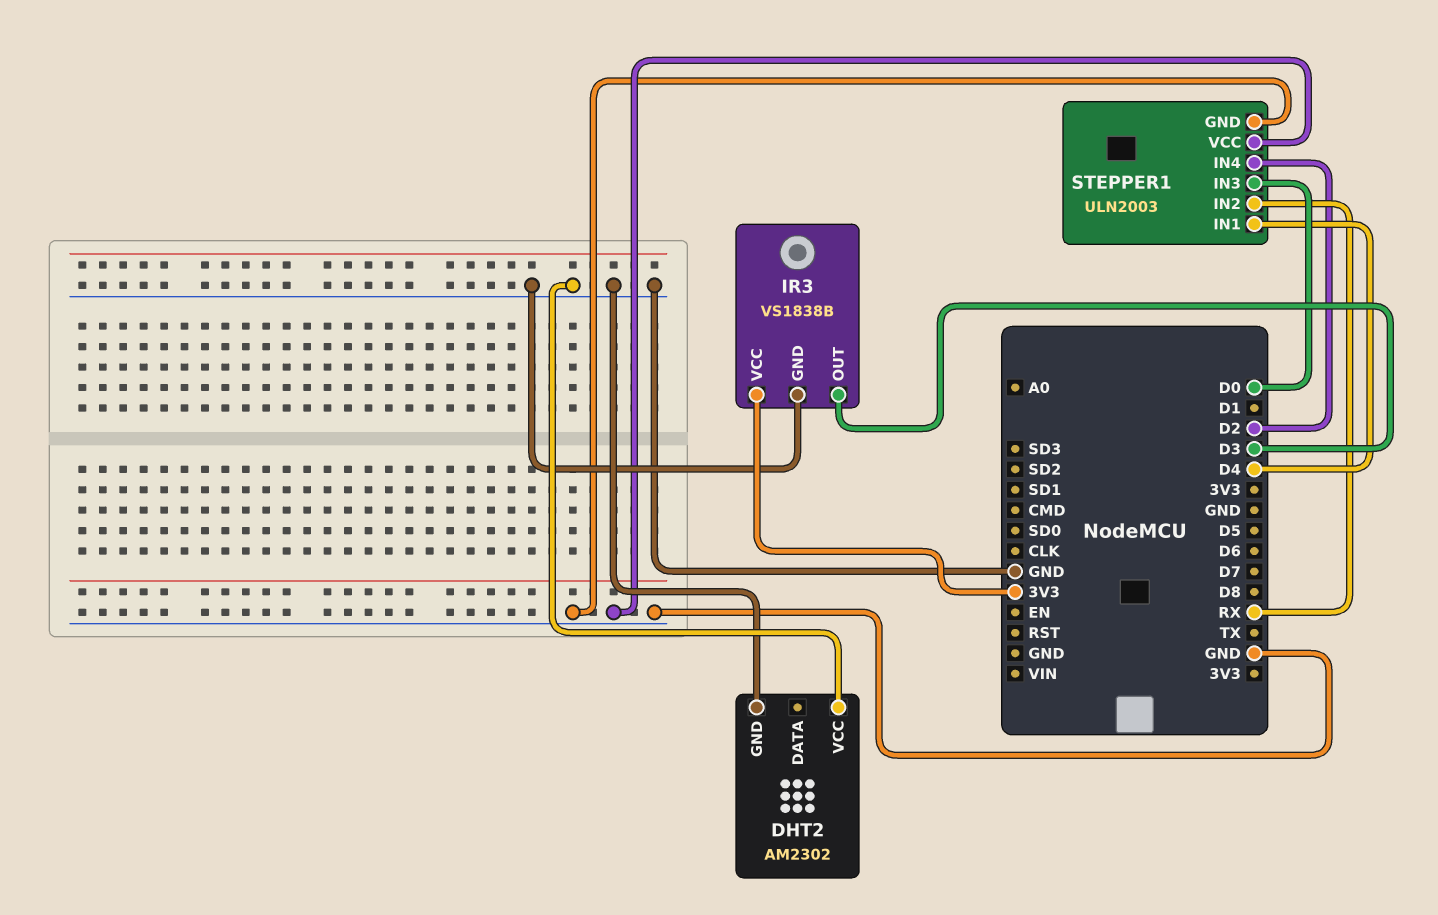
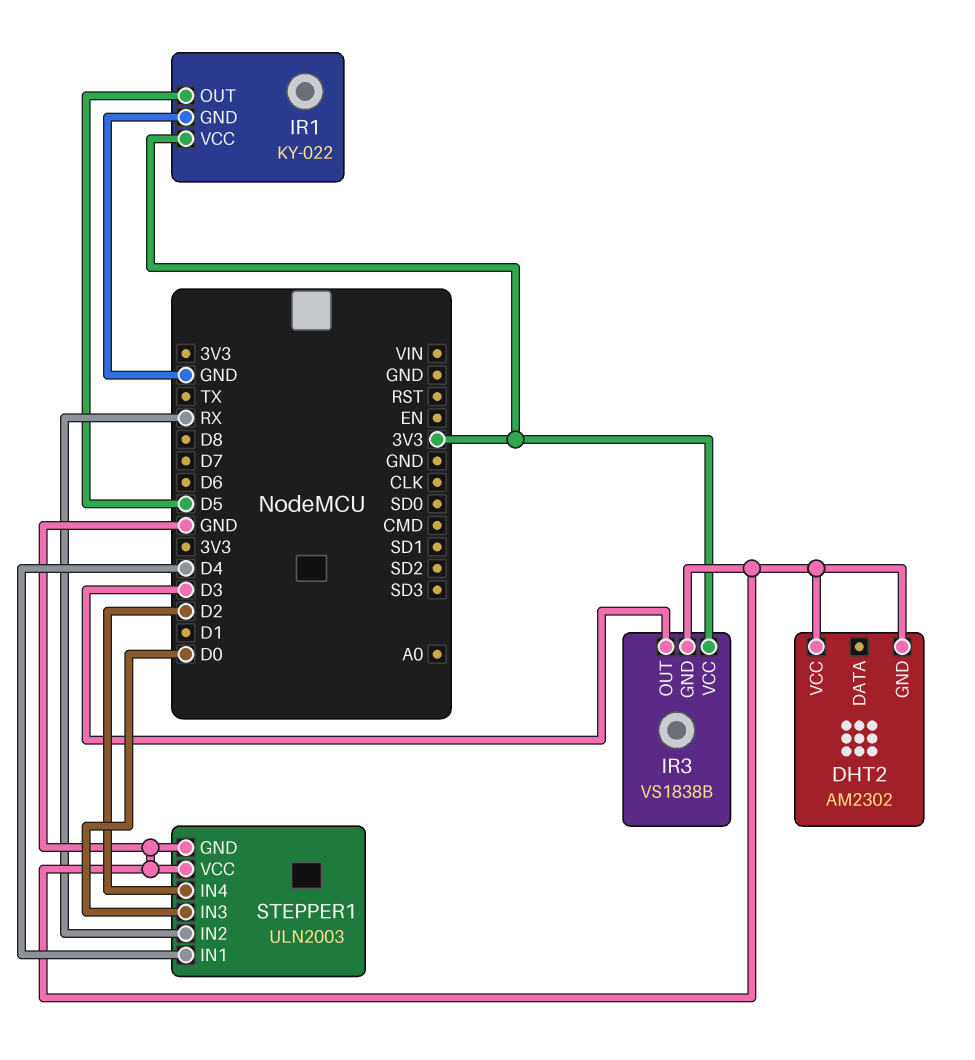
IR1: none -> KY-022
IR1 pin GND: none -> GND
IR1 pin OUT: none -> D5
IR1 pin VCC: none -> 3V3

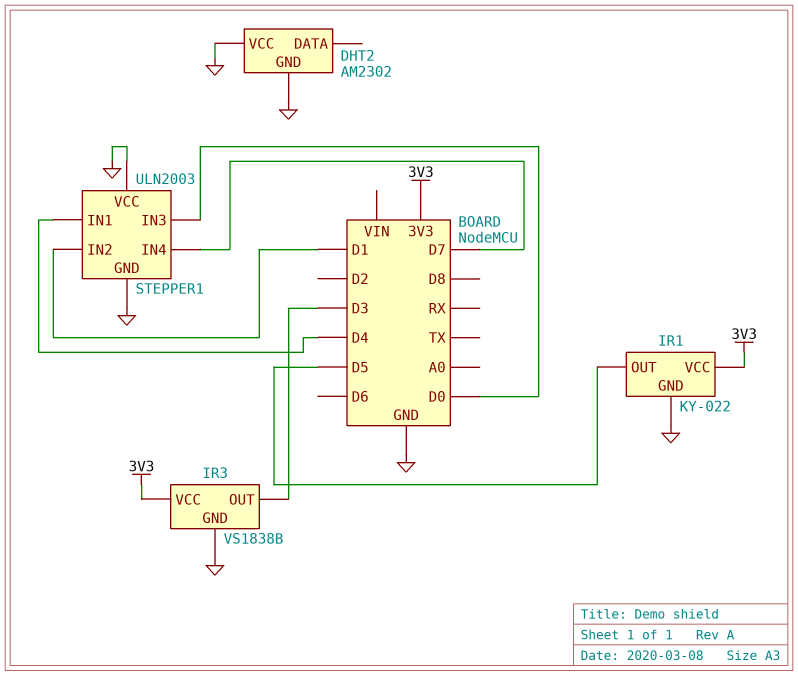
STEPPER1 pin IN2: RX -> D1
STEPPER1 pin IN4: D2 -> D7

